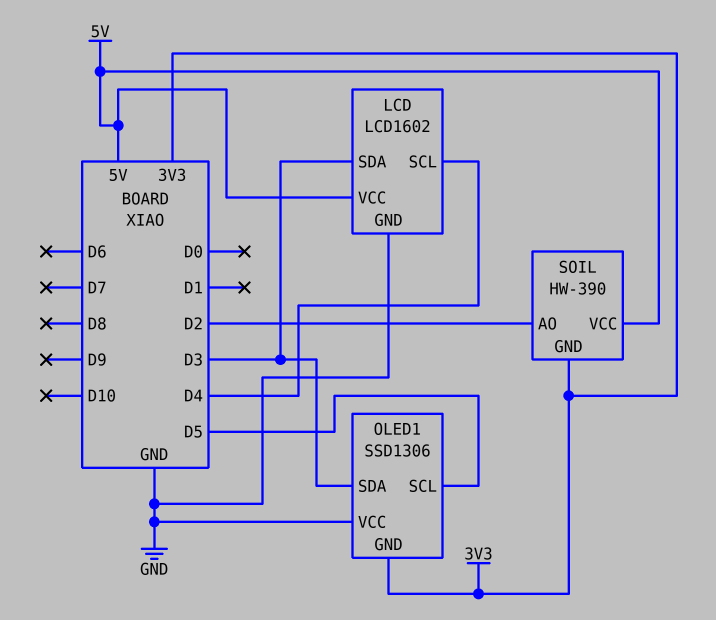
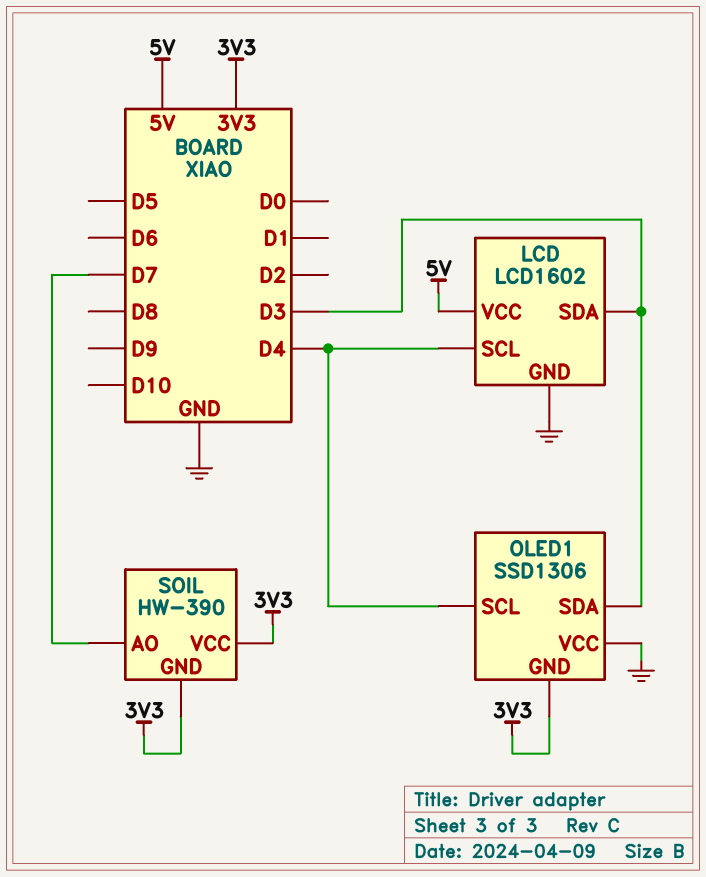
OLED1 pin SCL: D5 -> D4
SOIL pin AO: D2 -> D7
SOIL pin VCC: 5V -> 3V3

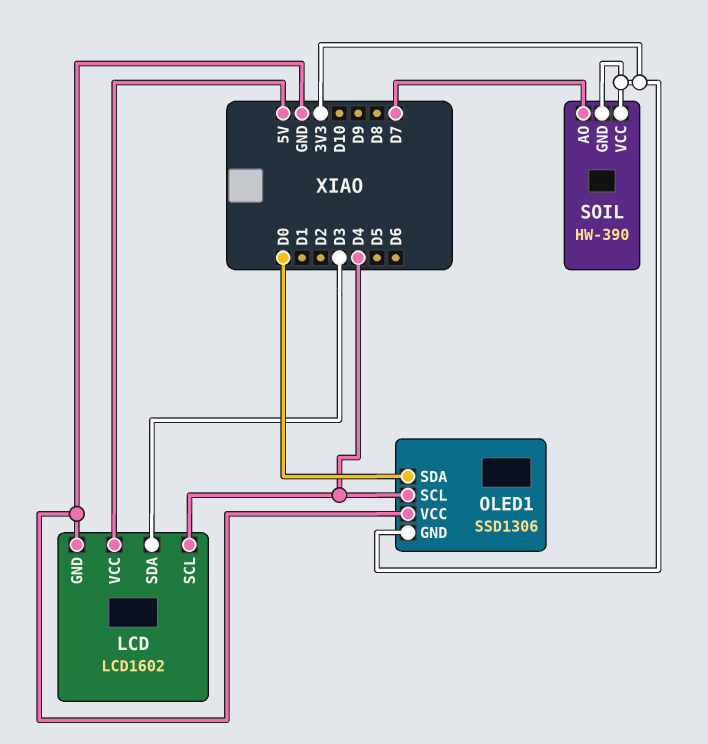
OLED1 pin SDA: D3 -> D0

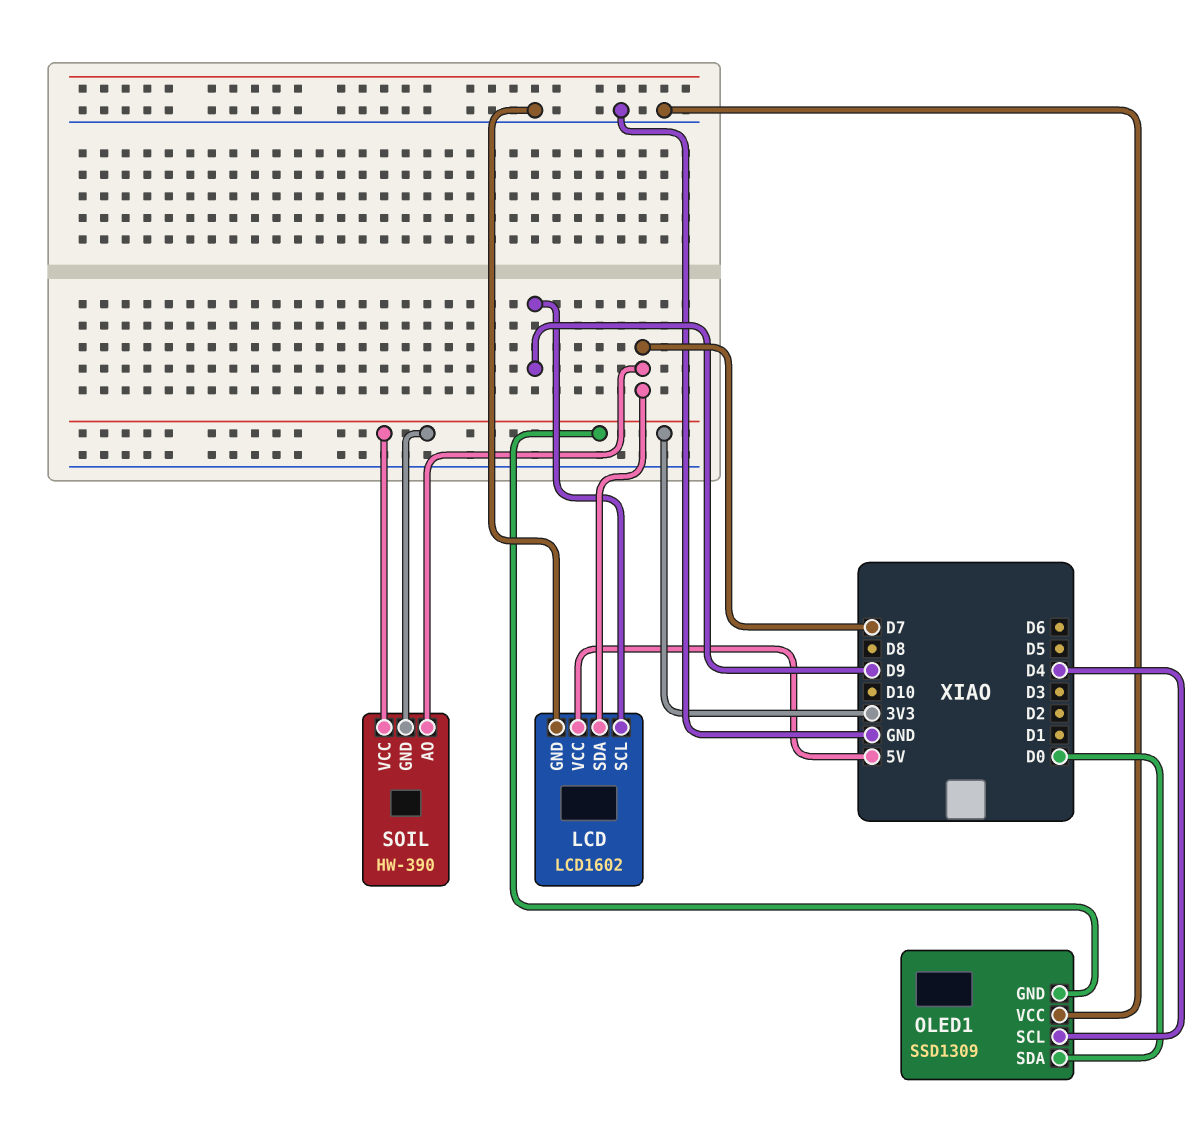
LCD pin SCL: D4 -> D9
LCD pin SDA: D3 -> D7
OLED1: SSD1306 -> SSD1309

